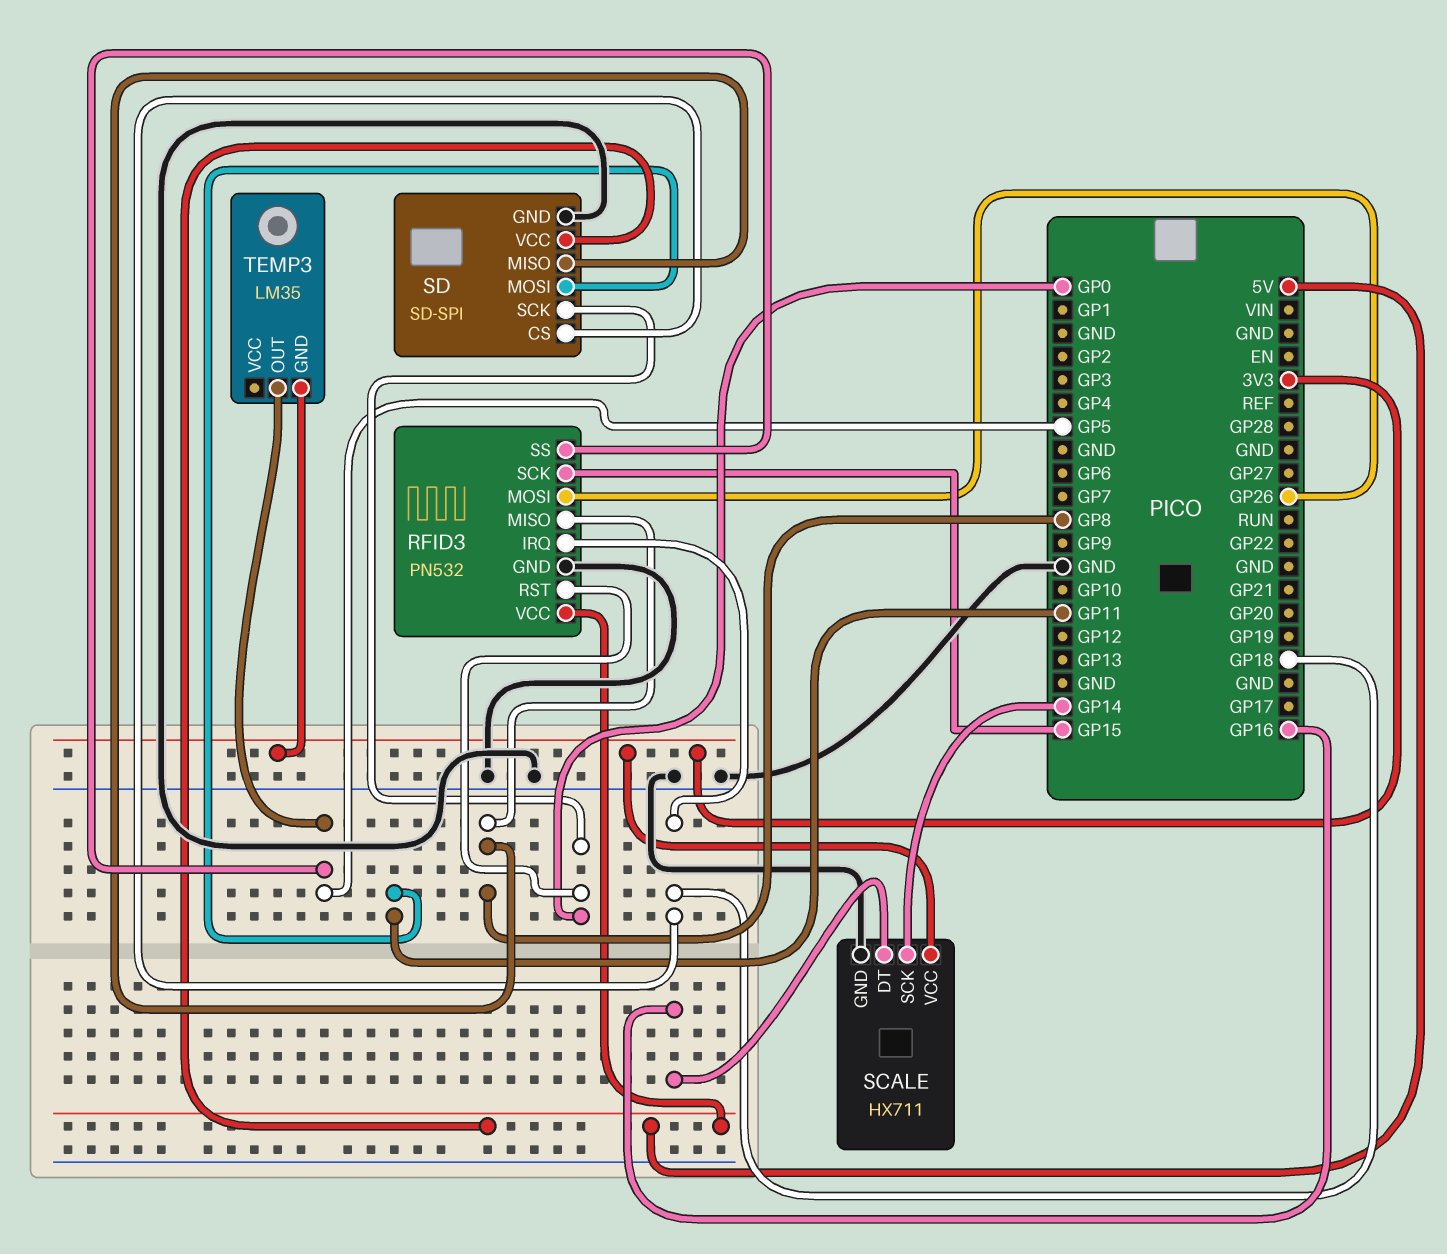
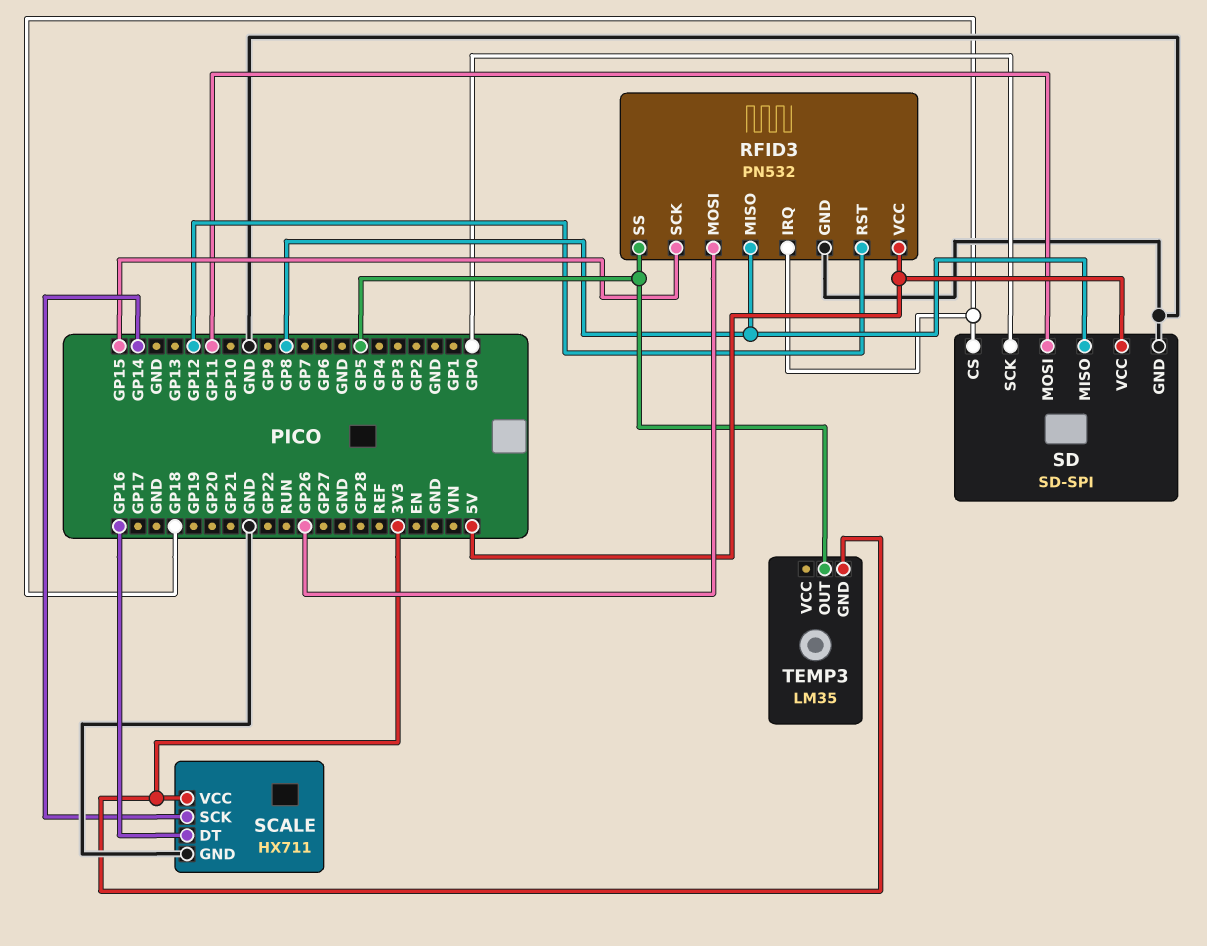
RFID3 pin RST: GP0 -> GP12

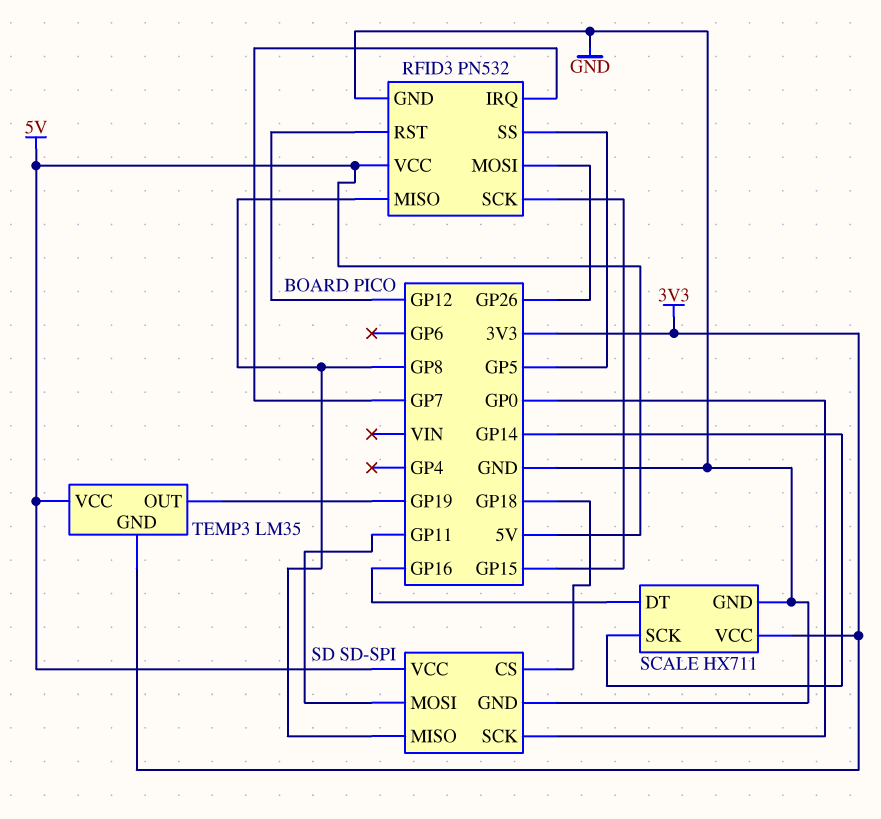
RFID3 pin IRQ: GP18 -> GP7
TEMP3 pin OUT: GP5 -> GP19
TEMP3 pin VCC: none -> 5V

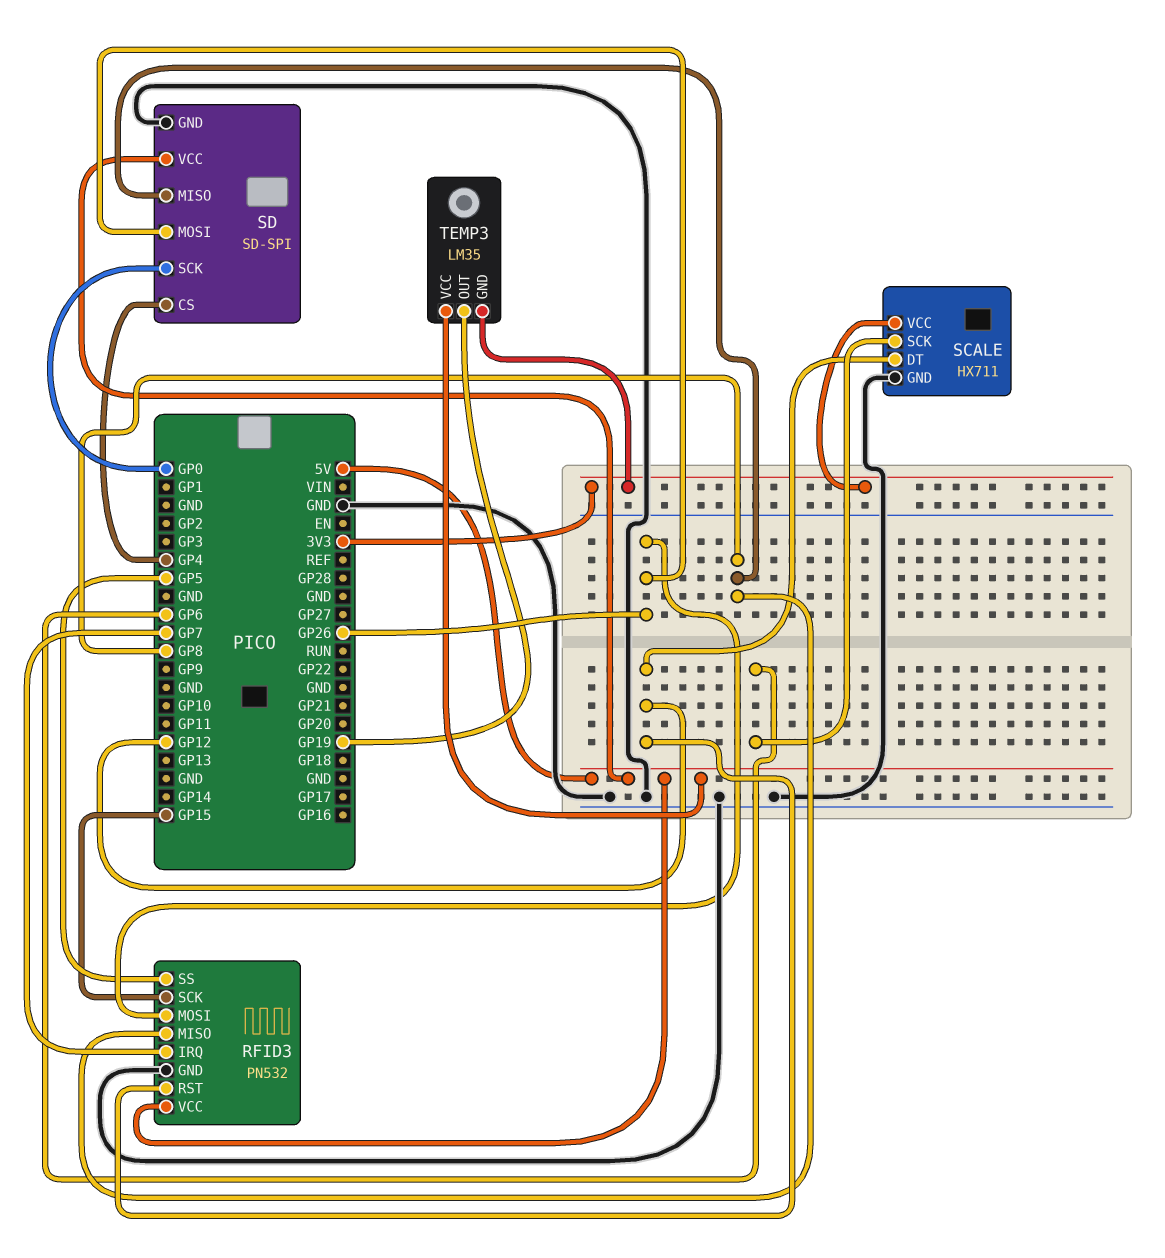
SCALE pin DT: GP16 -> GP12
SCALE pin SCK: GP14 -> GP6
SD pin CS: GP18 -> GP4
SD pin MOSI: GP11 -> GP26

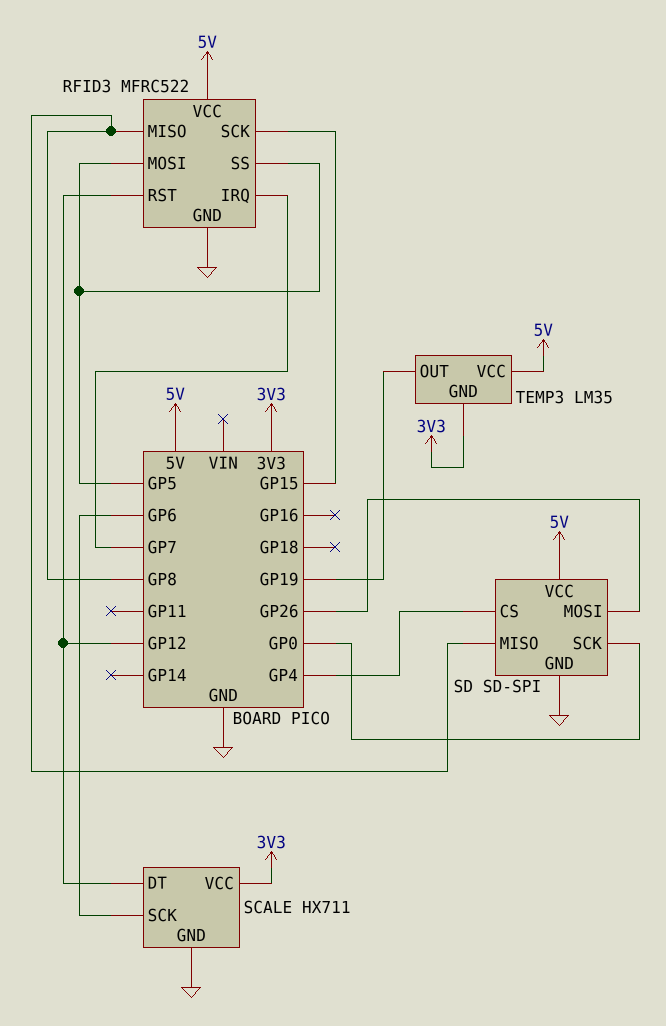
RFID3: PN532 -> MFRC522
RFID3 pin MOSI: GP26 -> GP5

